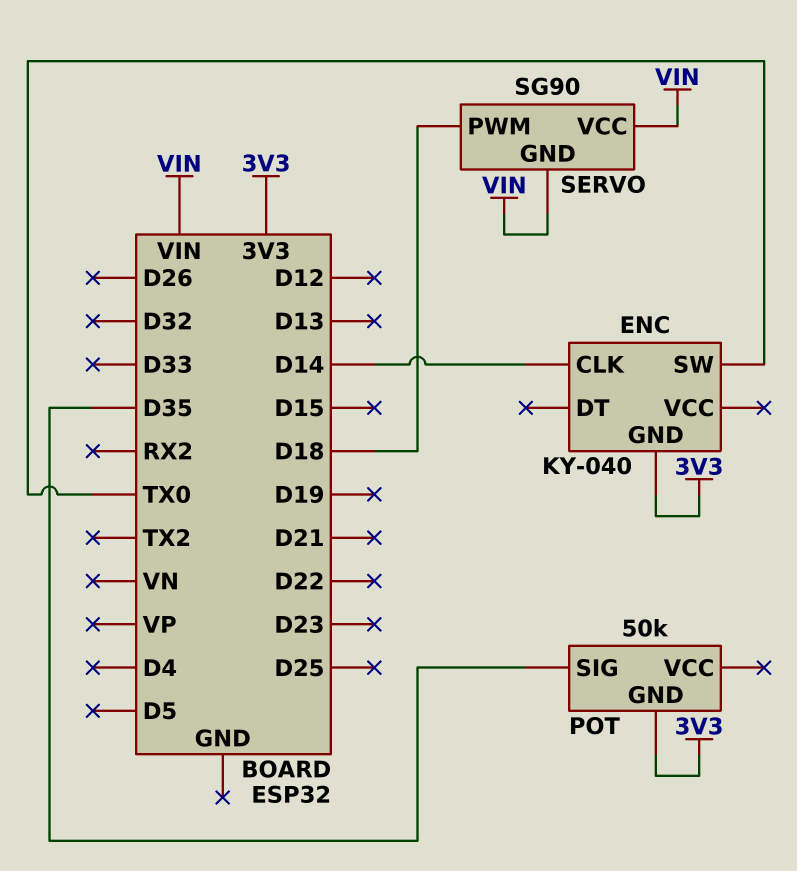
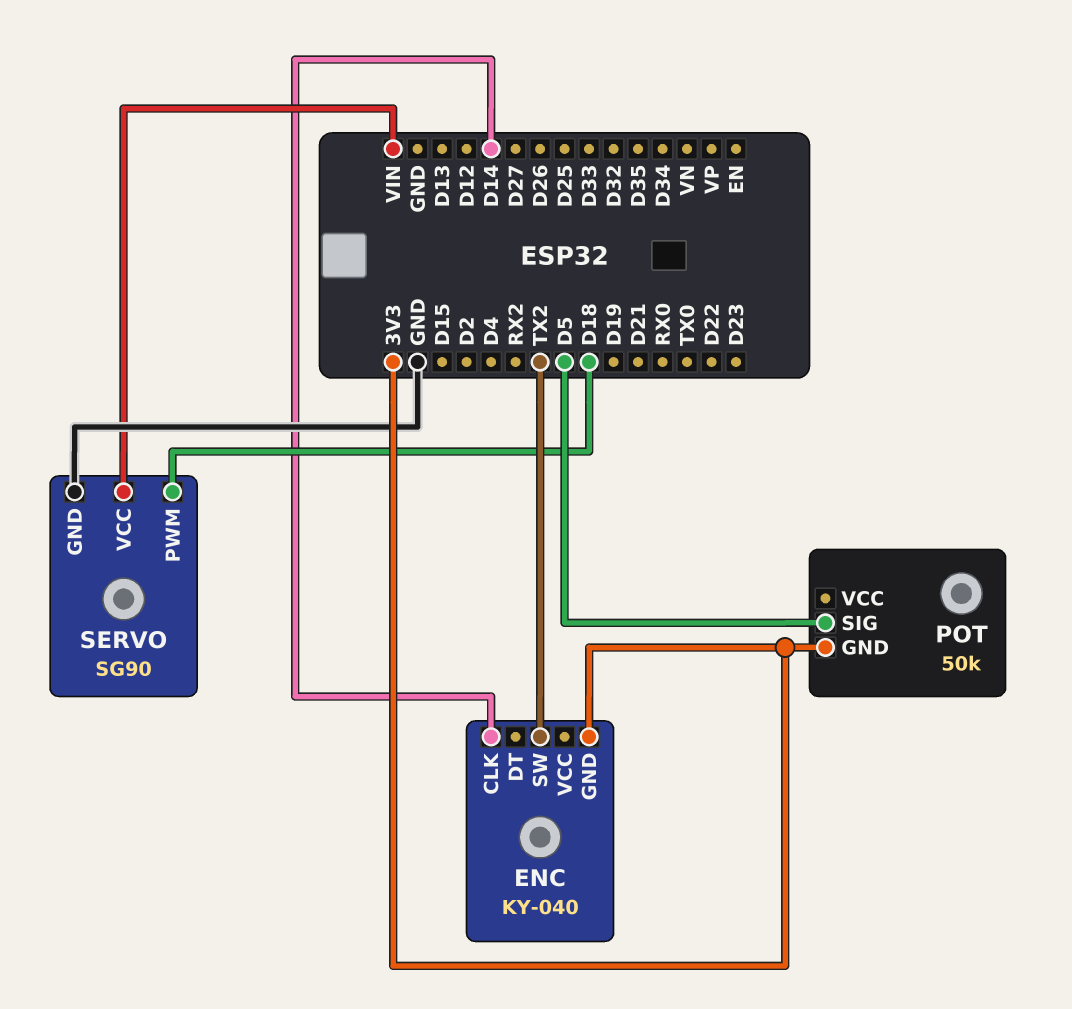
ENC pin SW: TX0 -> TX2
POT pin SIG: D35 -> D5
SERVO pin GND: VIN -> GND

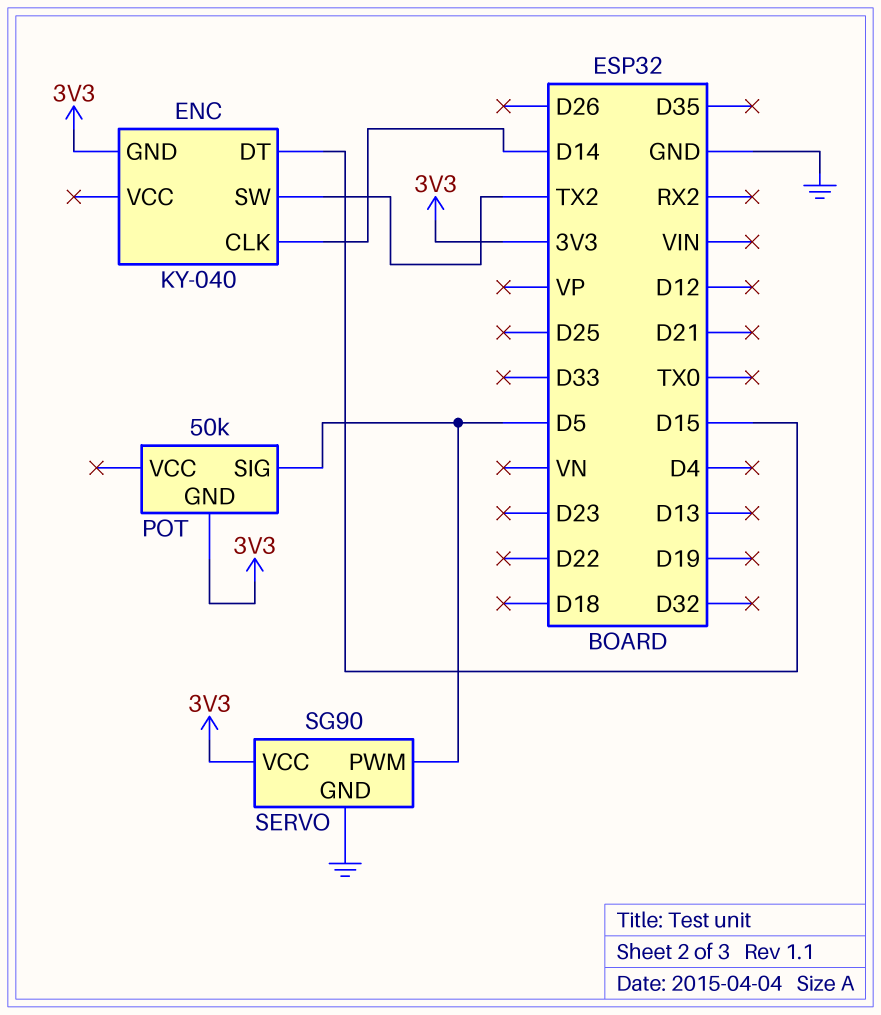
ENC pin DT: none -> D15
SERVO pin PWM: D18 -> D5
SERVO pin VCC: VIN -> 3V3

